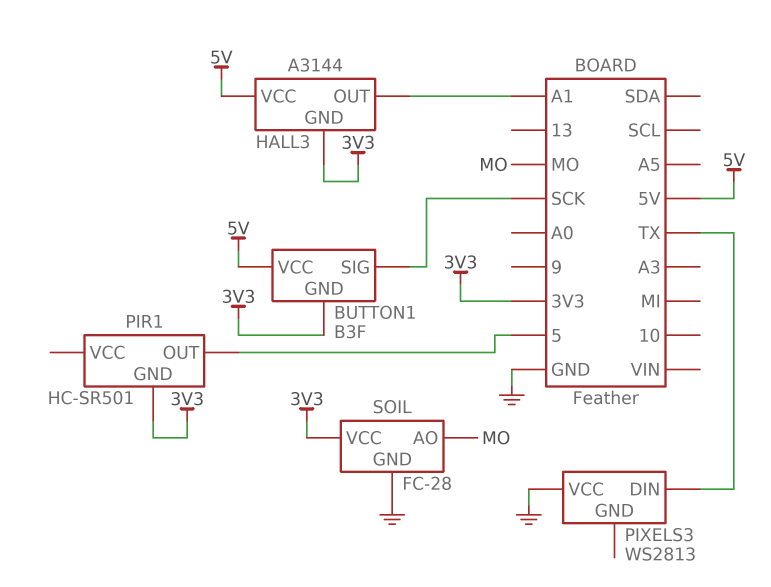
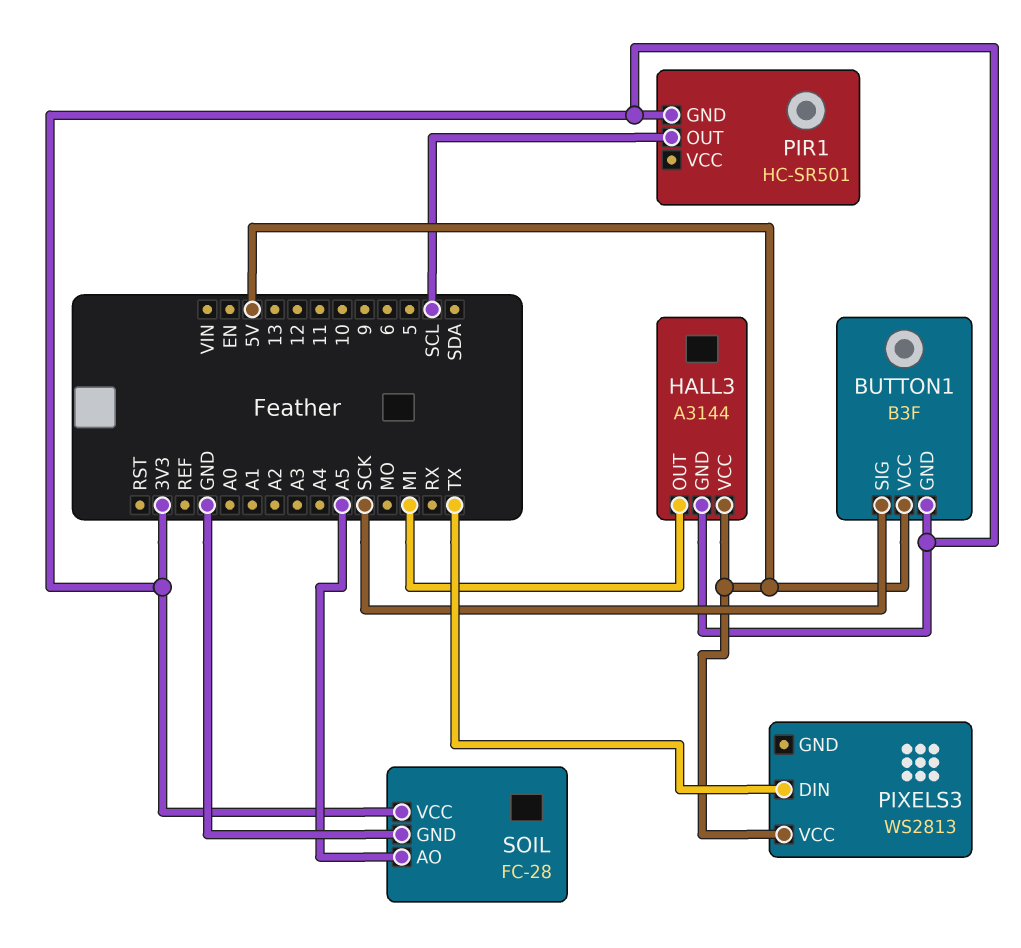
HALL3 pin OUT: A1 -> MI
PIR1 pin OUT: 5 -> SCL
PIXELS3 pin VCC: GND -> 5V
SOIL pin AO: MO -> A5

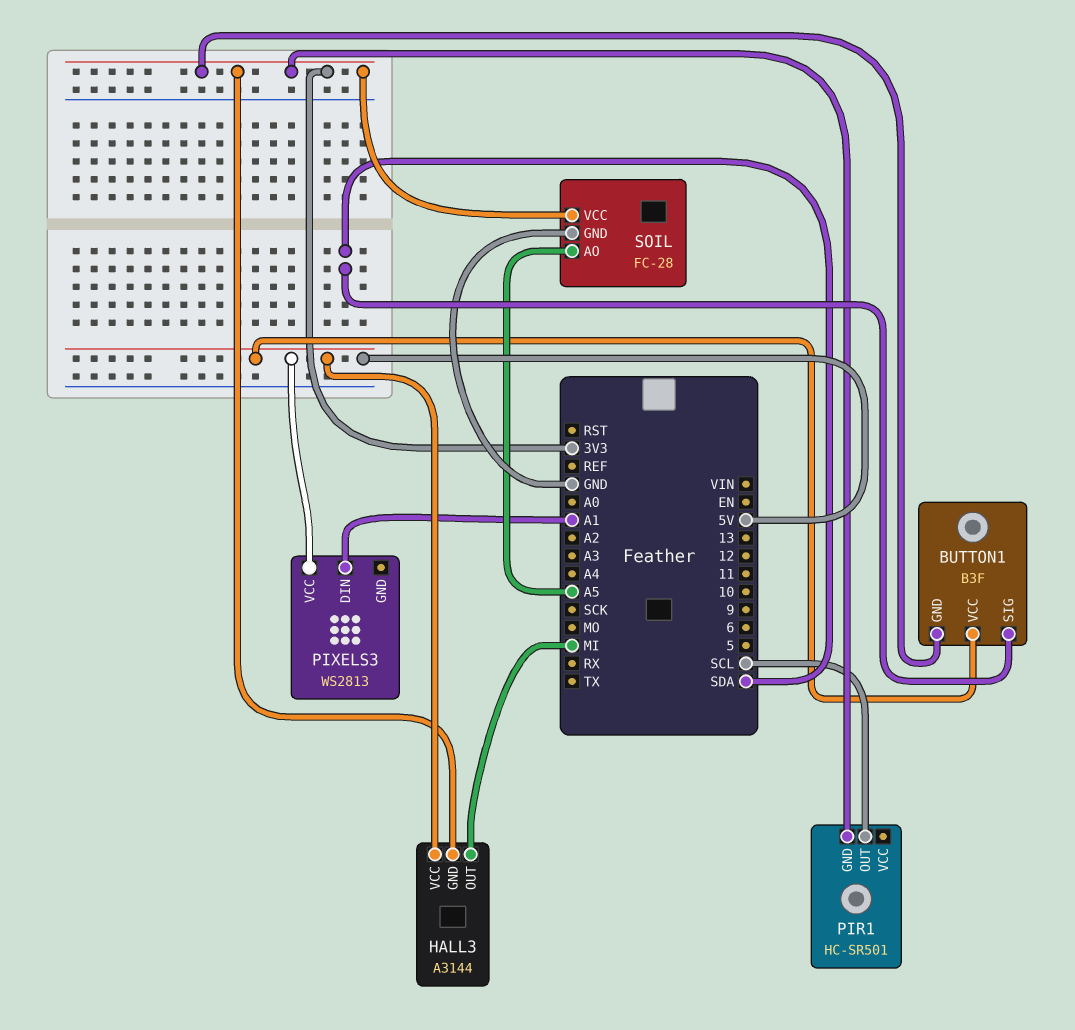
BUTTON1 pin SIG: SCK -> SDA
PIXELS3 pin DIN: TX -> A1

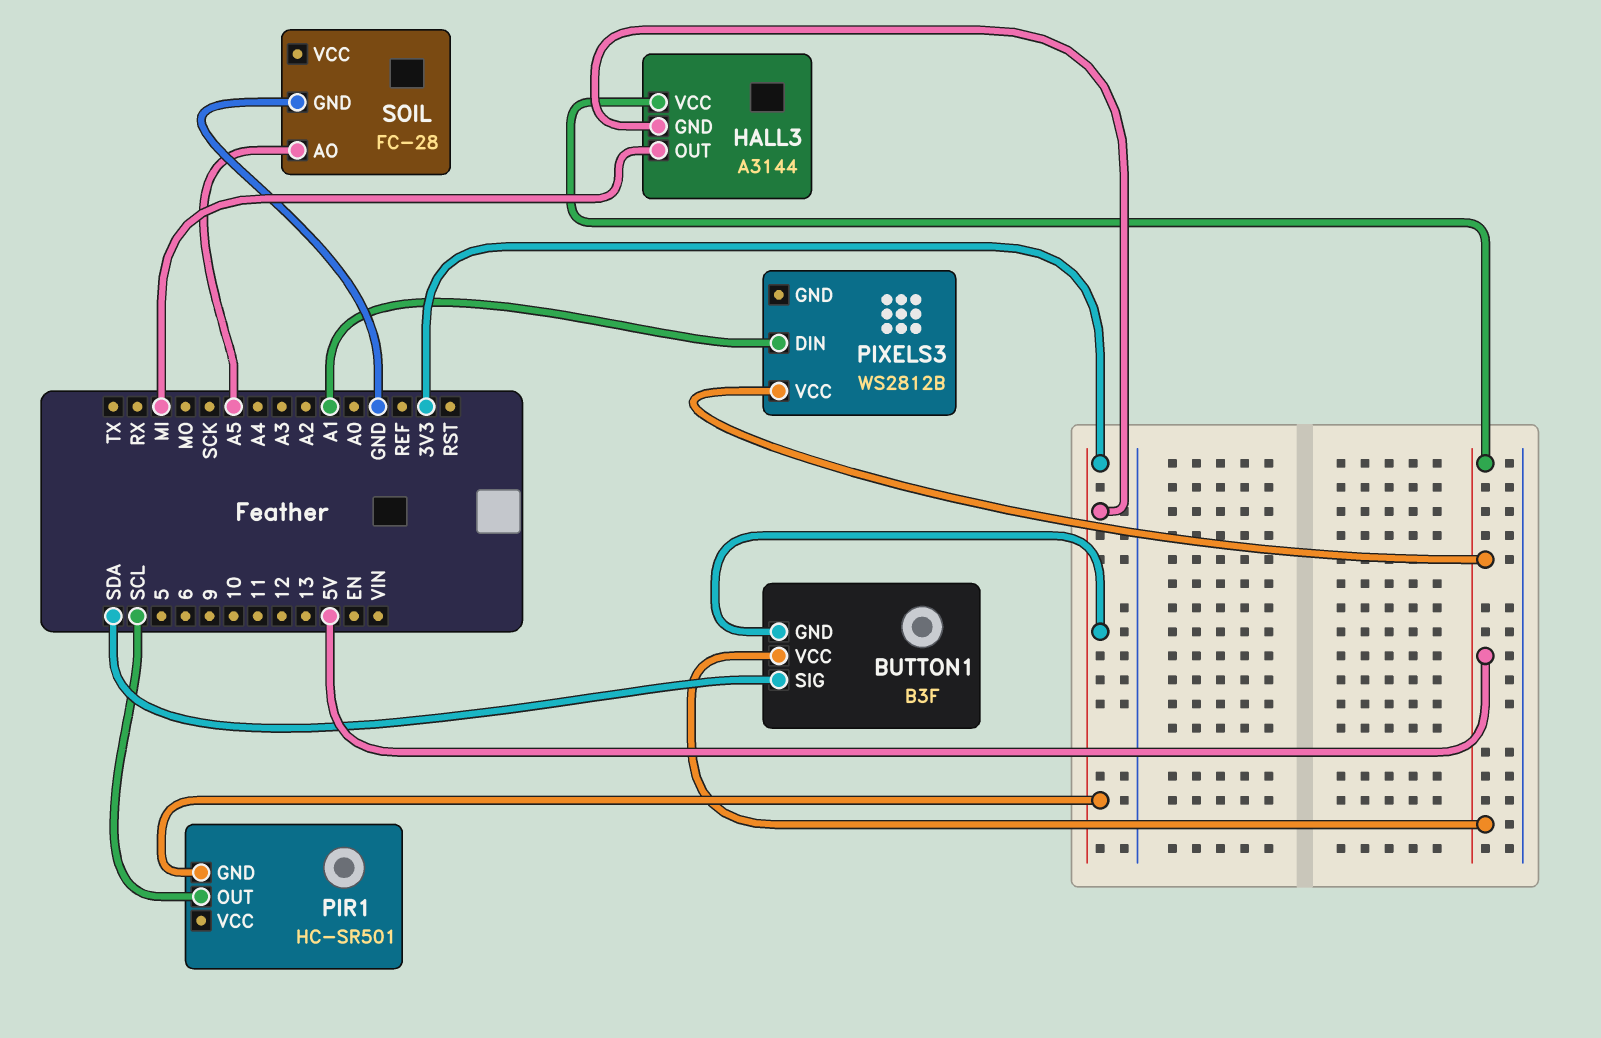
PIXELS3: WS2813 -> WS2812B
SOIL pin VCC: 3V3 -> none

